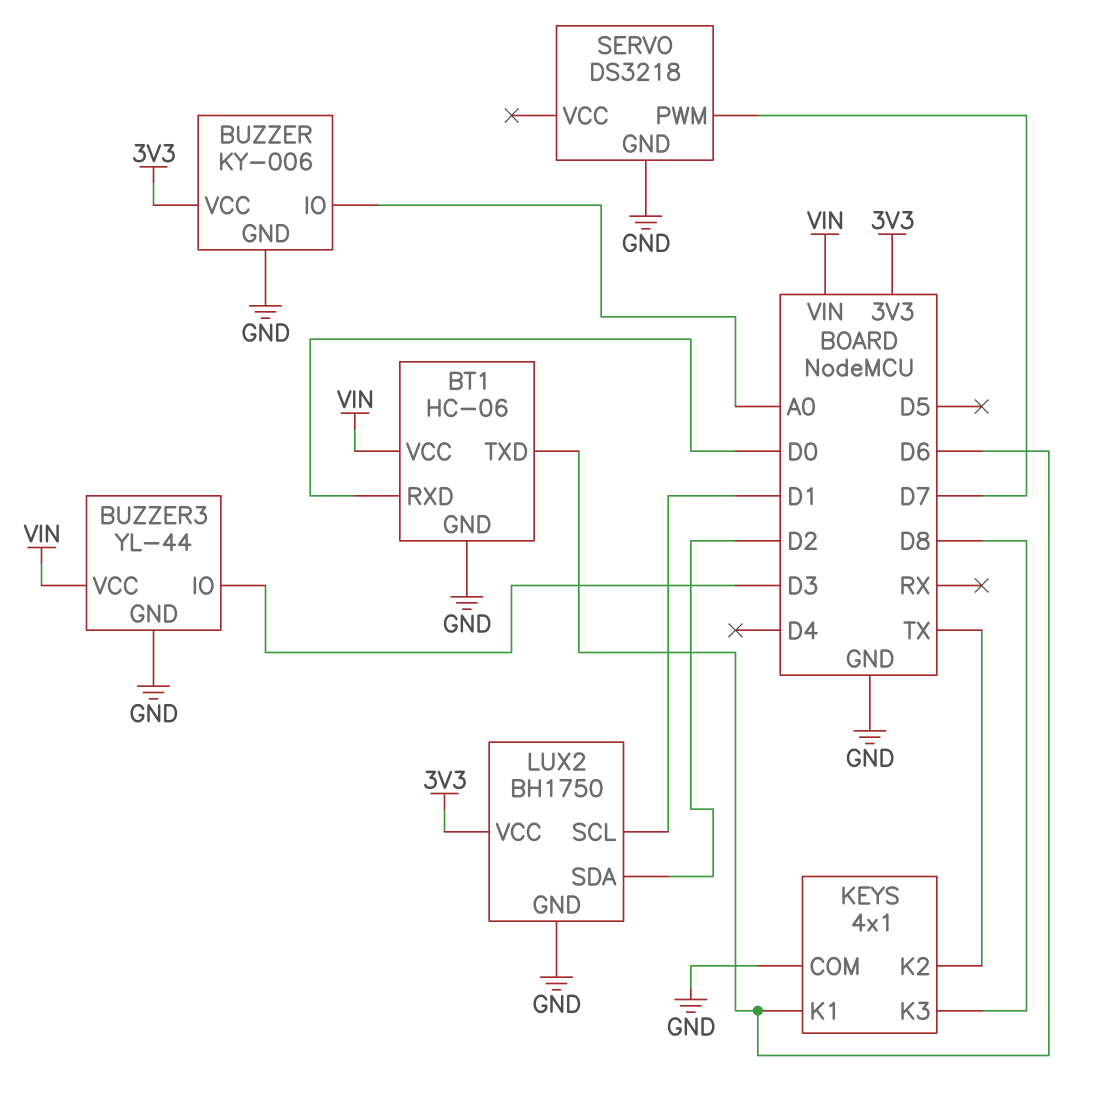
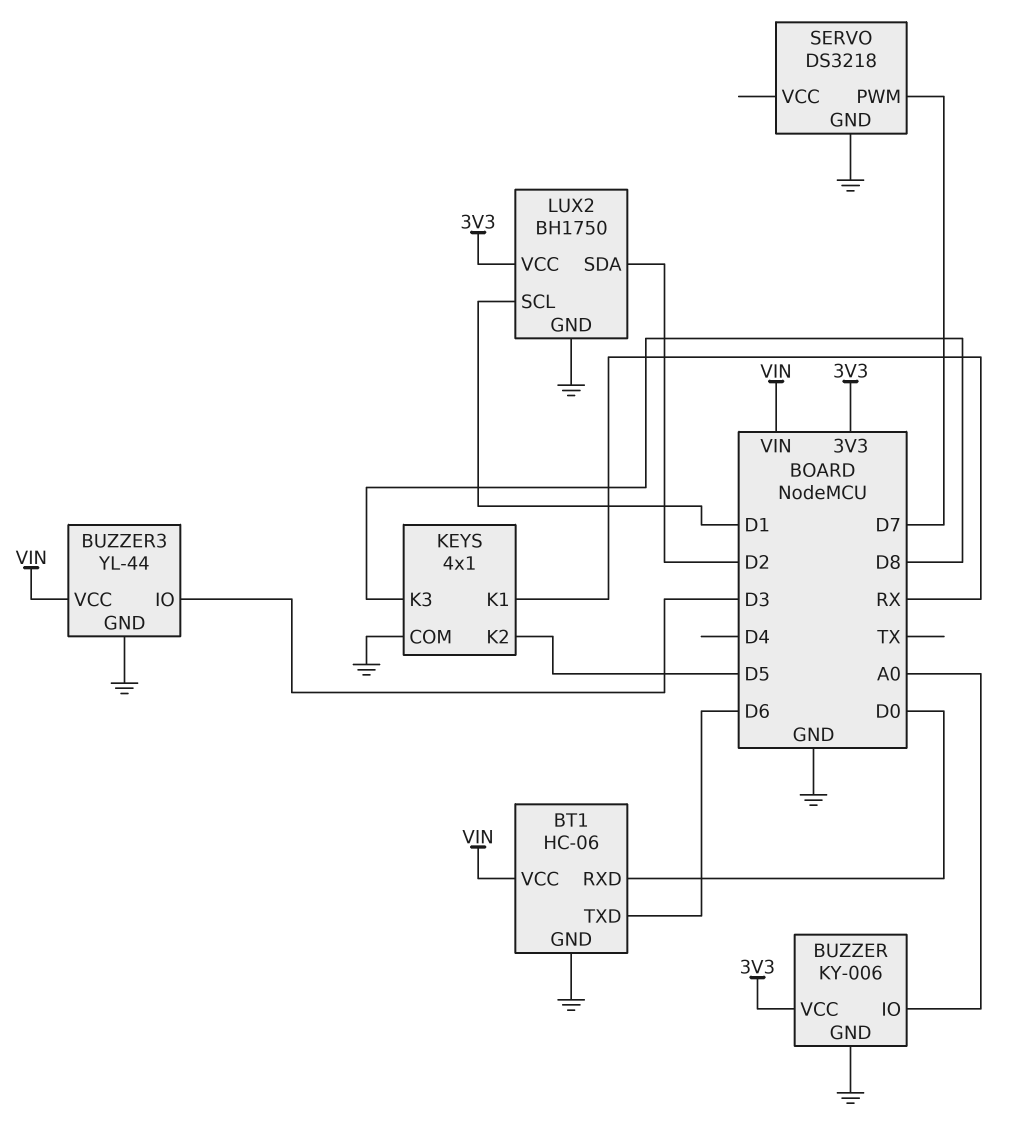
KEYS pin K1: D6 -> RX
KEYS pin K2: TX -> D5

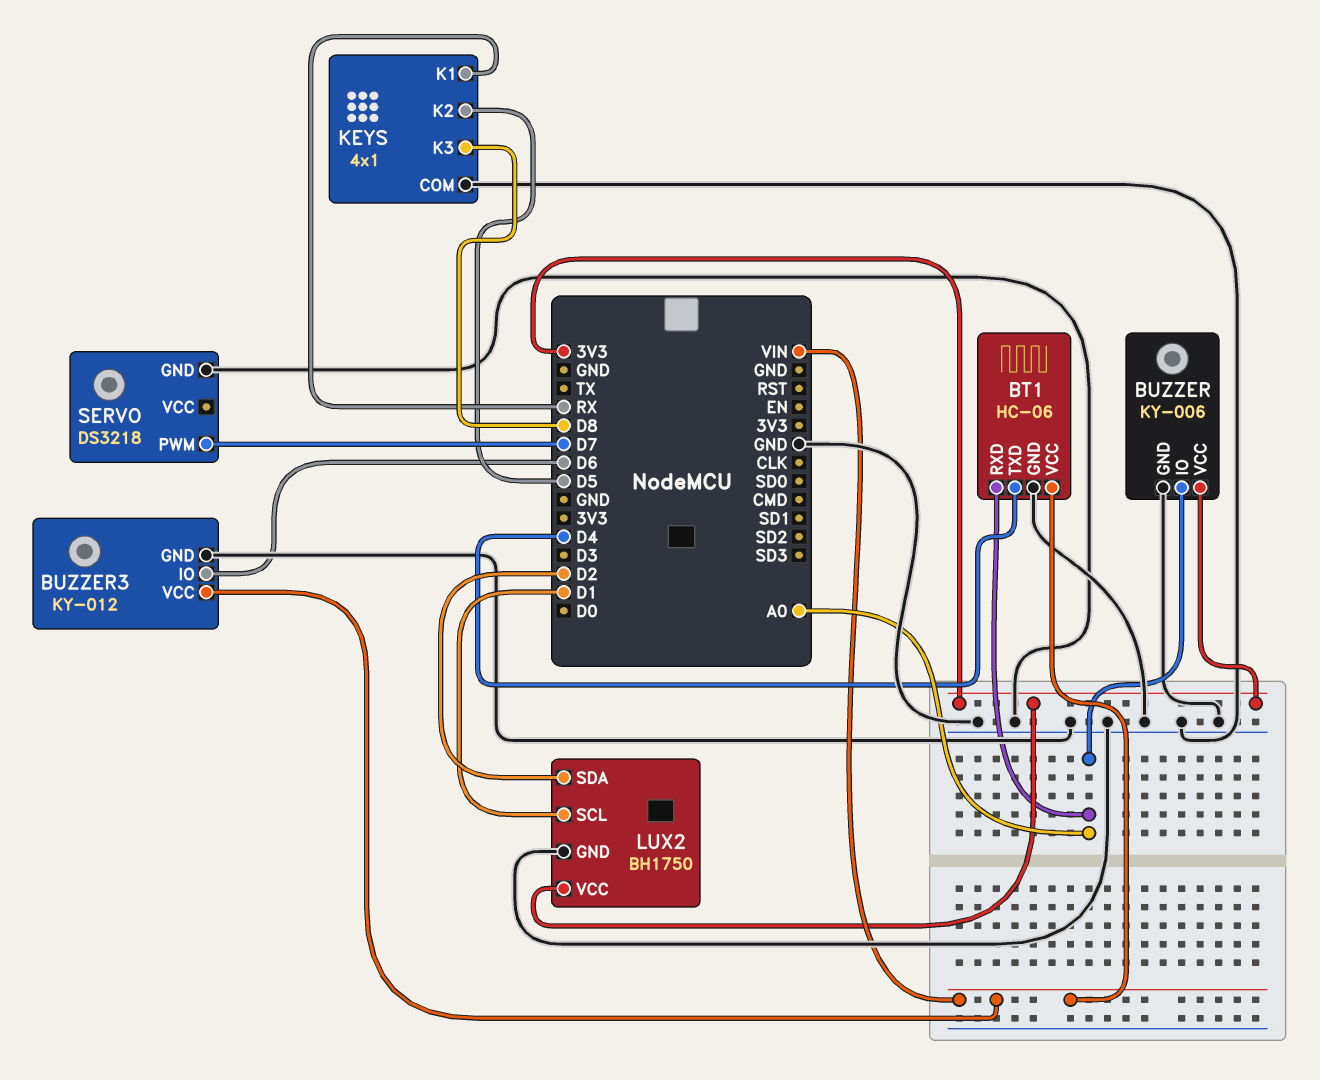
BT1 pin RXD: D0 -> A0
BT1 pin TXD: D6 -> D4
BUZZER3: YL-44 -> KY-012
BUZZER3 pin IO: D3 -> D6

